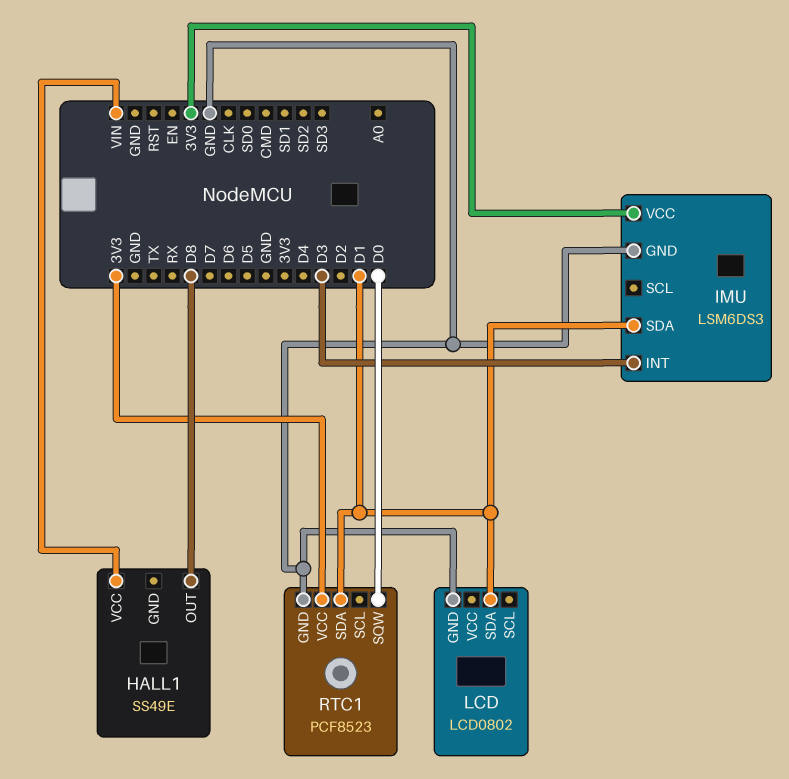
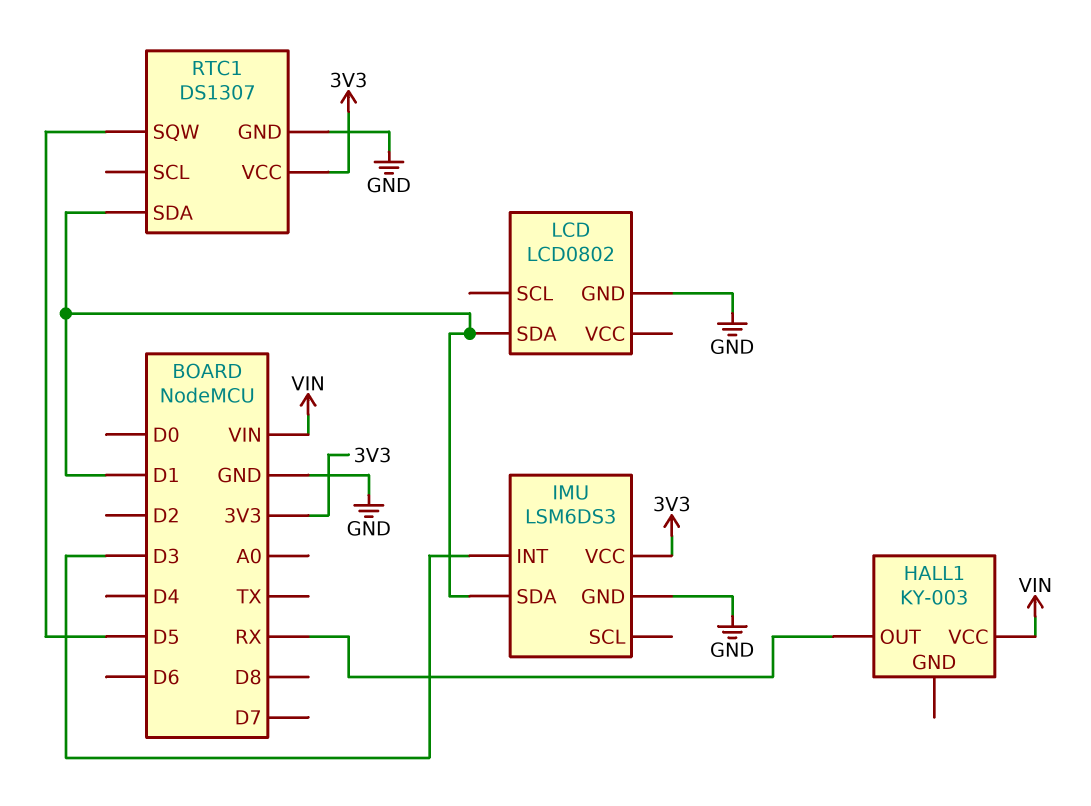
HALL1: SS49E -> KY-003
HALL1 pin OUT: D8 -> RX
RTC1: PCF8523 -> DS1307
RTC1 pin SQW: D0 -> D5

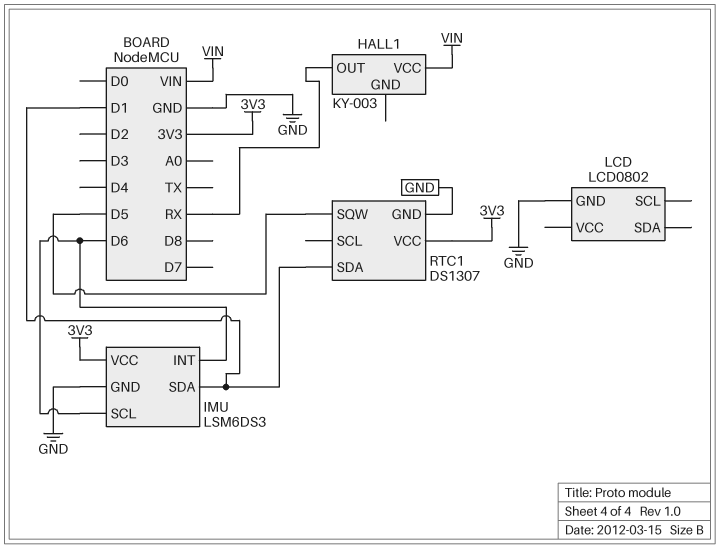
IMU pin INT: D3 -> D6
IMU pin SCL: none -> D6
LCD pin SDA: D1 -> none

